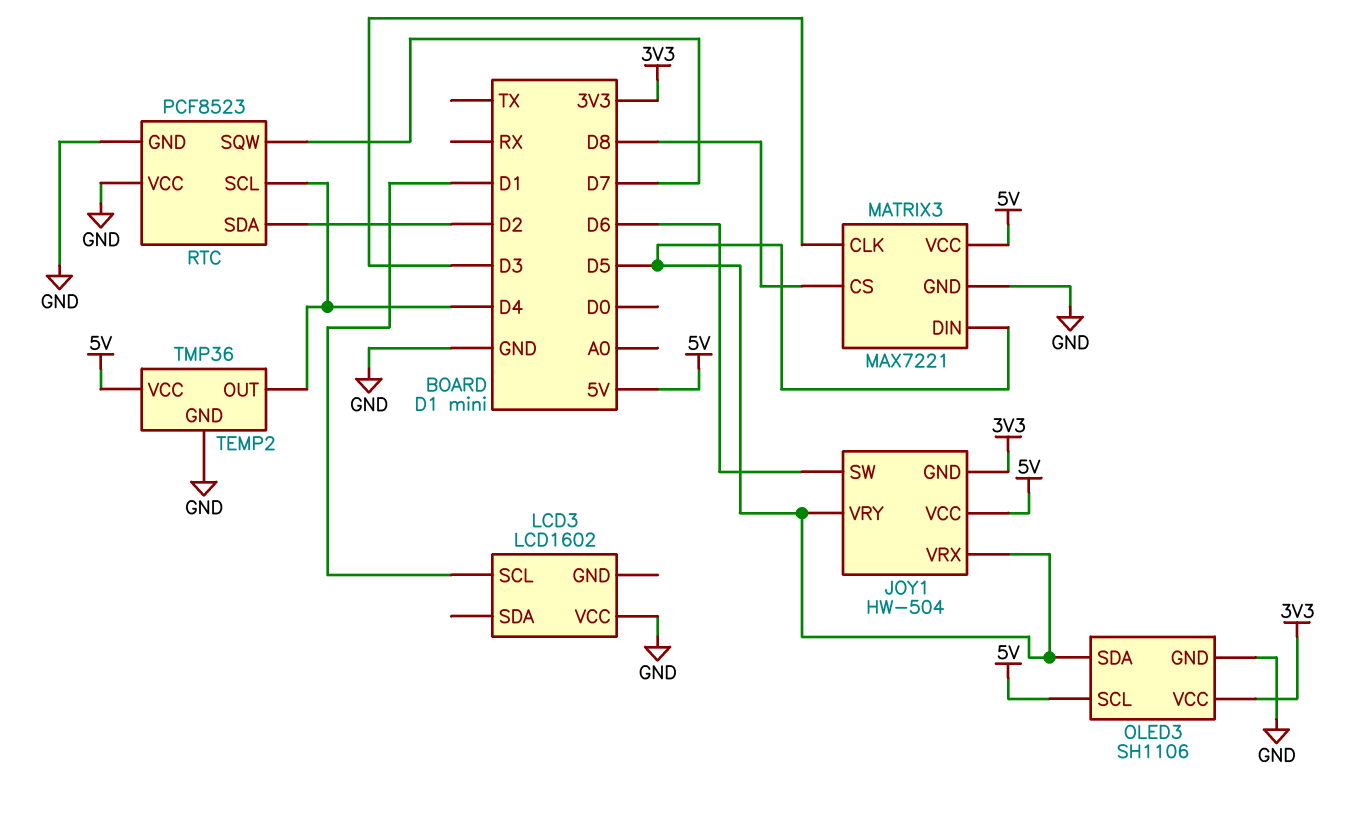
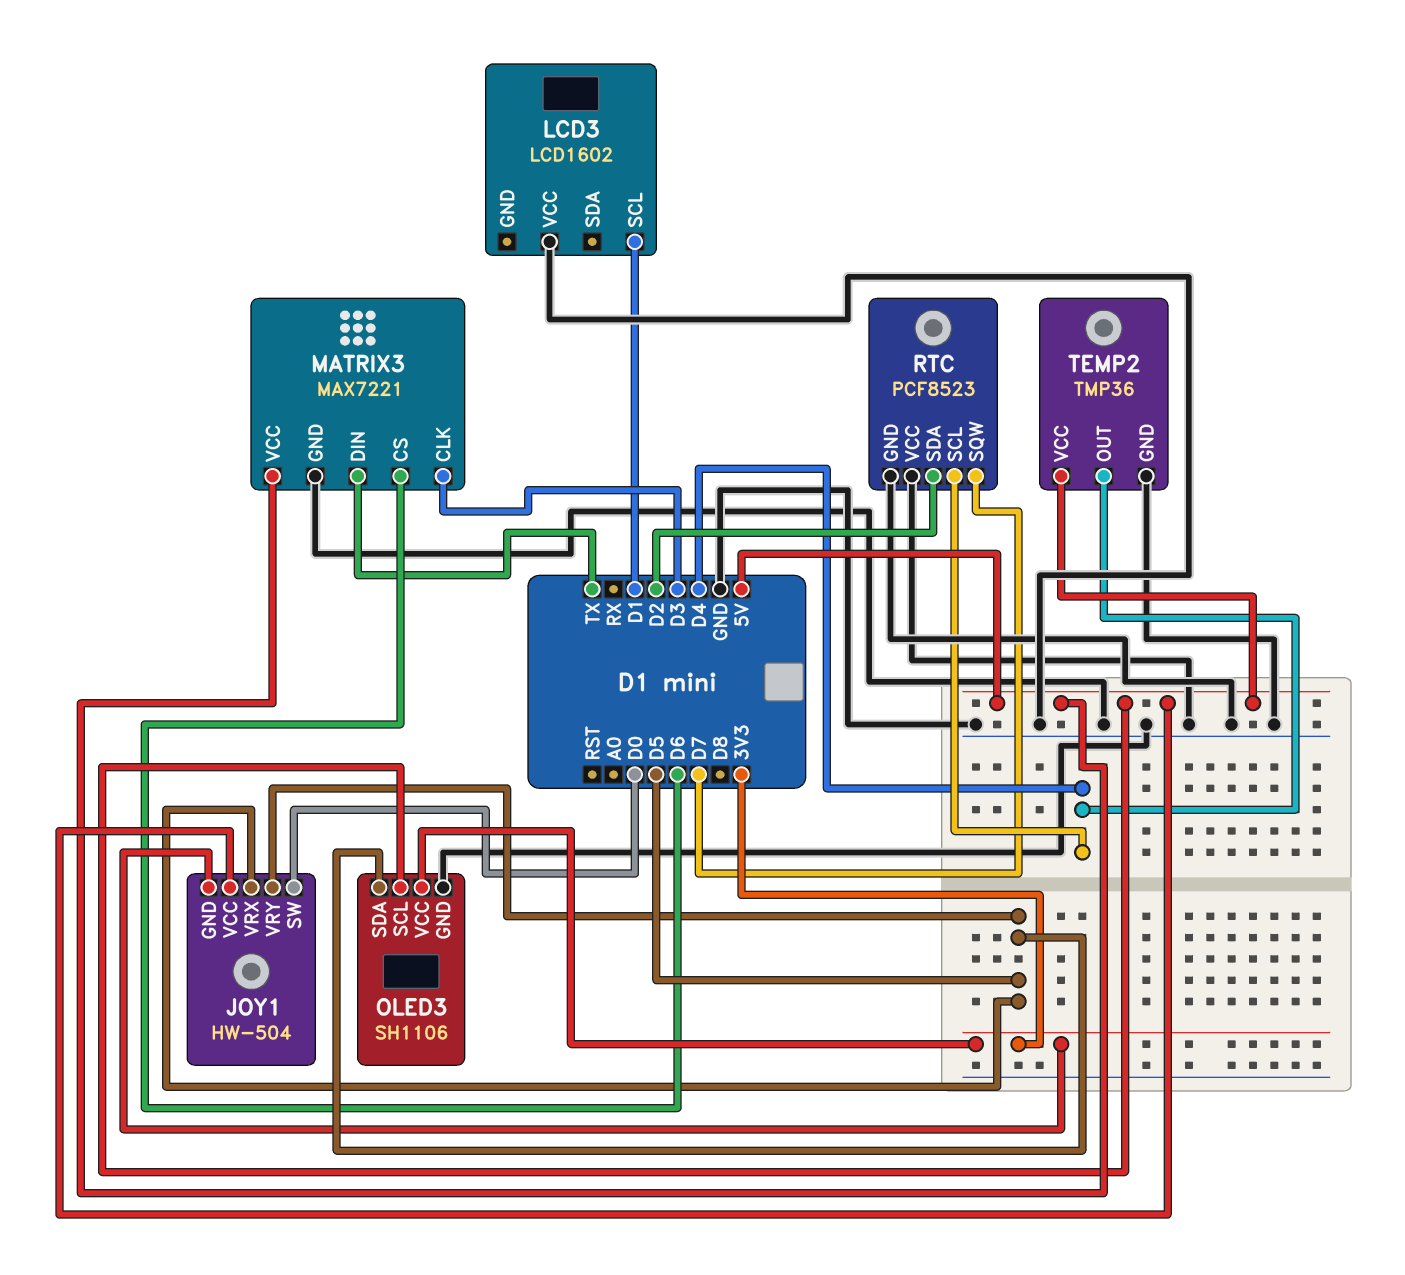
JOY1 pin SW: D6 -> D0
MATRIX3 pin CS: D8 -> D6
MATRIX3 pin DIN: D5 -> TX

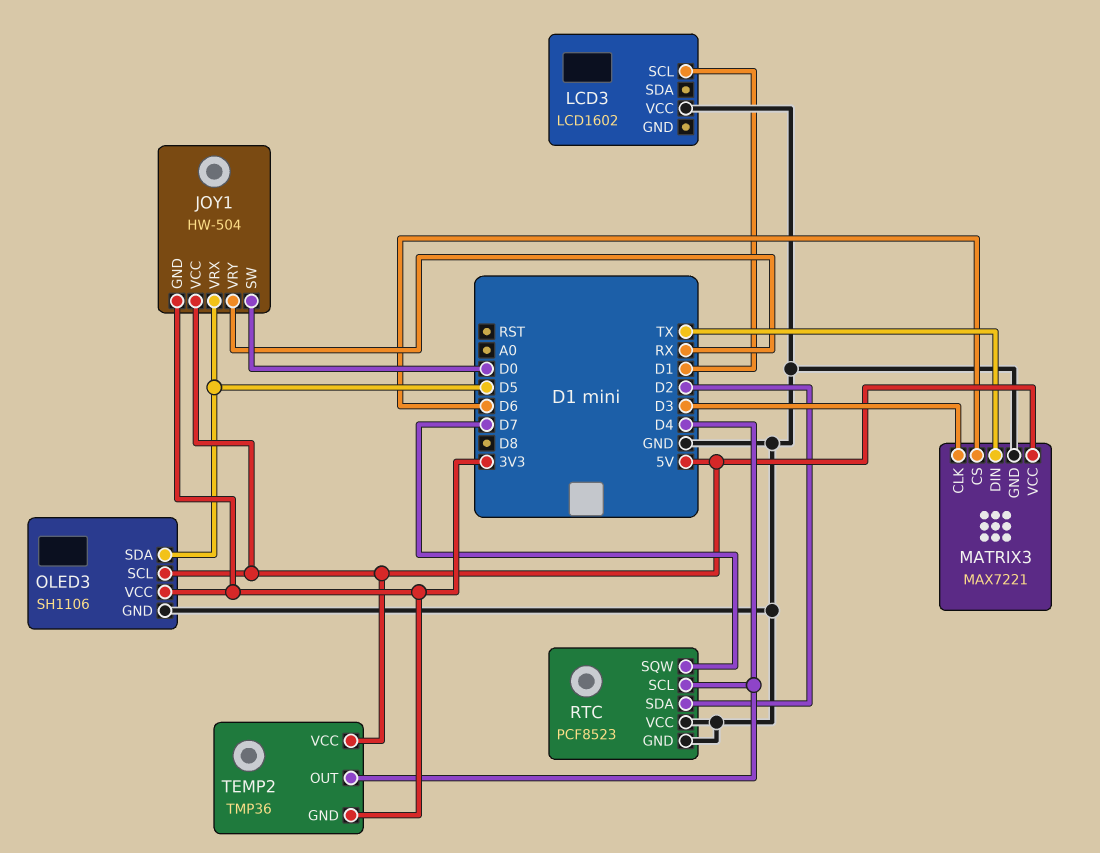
JOY1 pin VRY: D5 -> RX
TEMP2 pin GND: GND -> 3V3

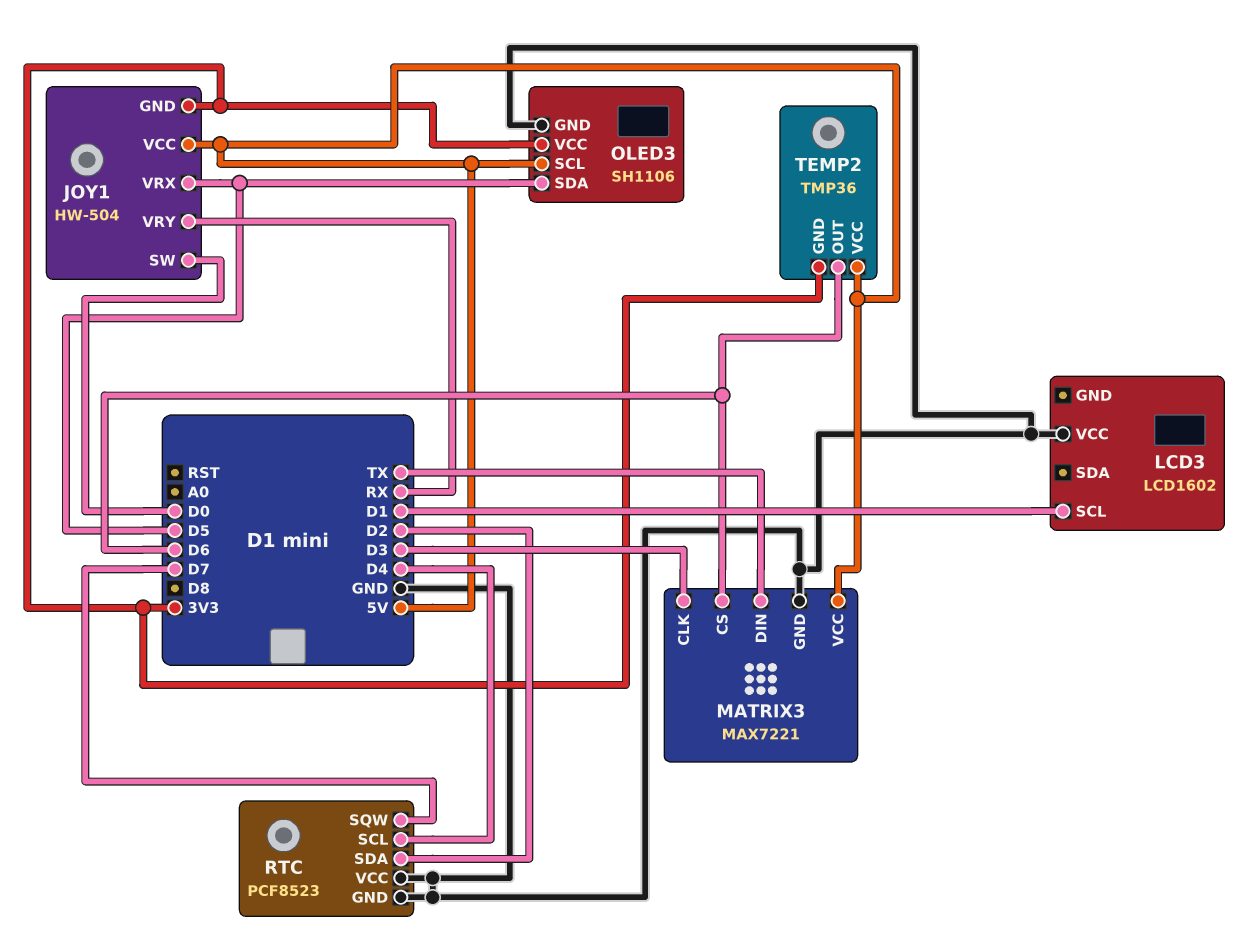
TEMP2 pin OUT: D4 -> D6

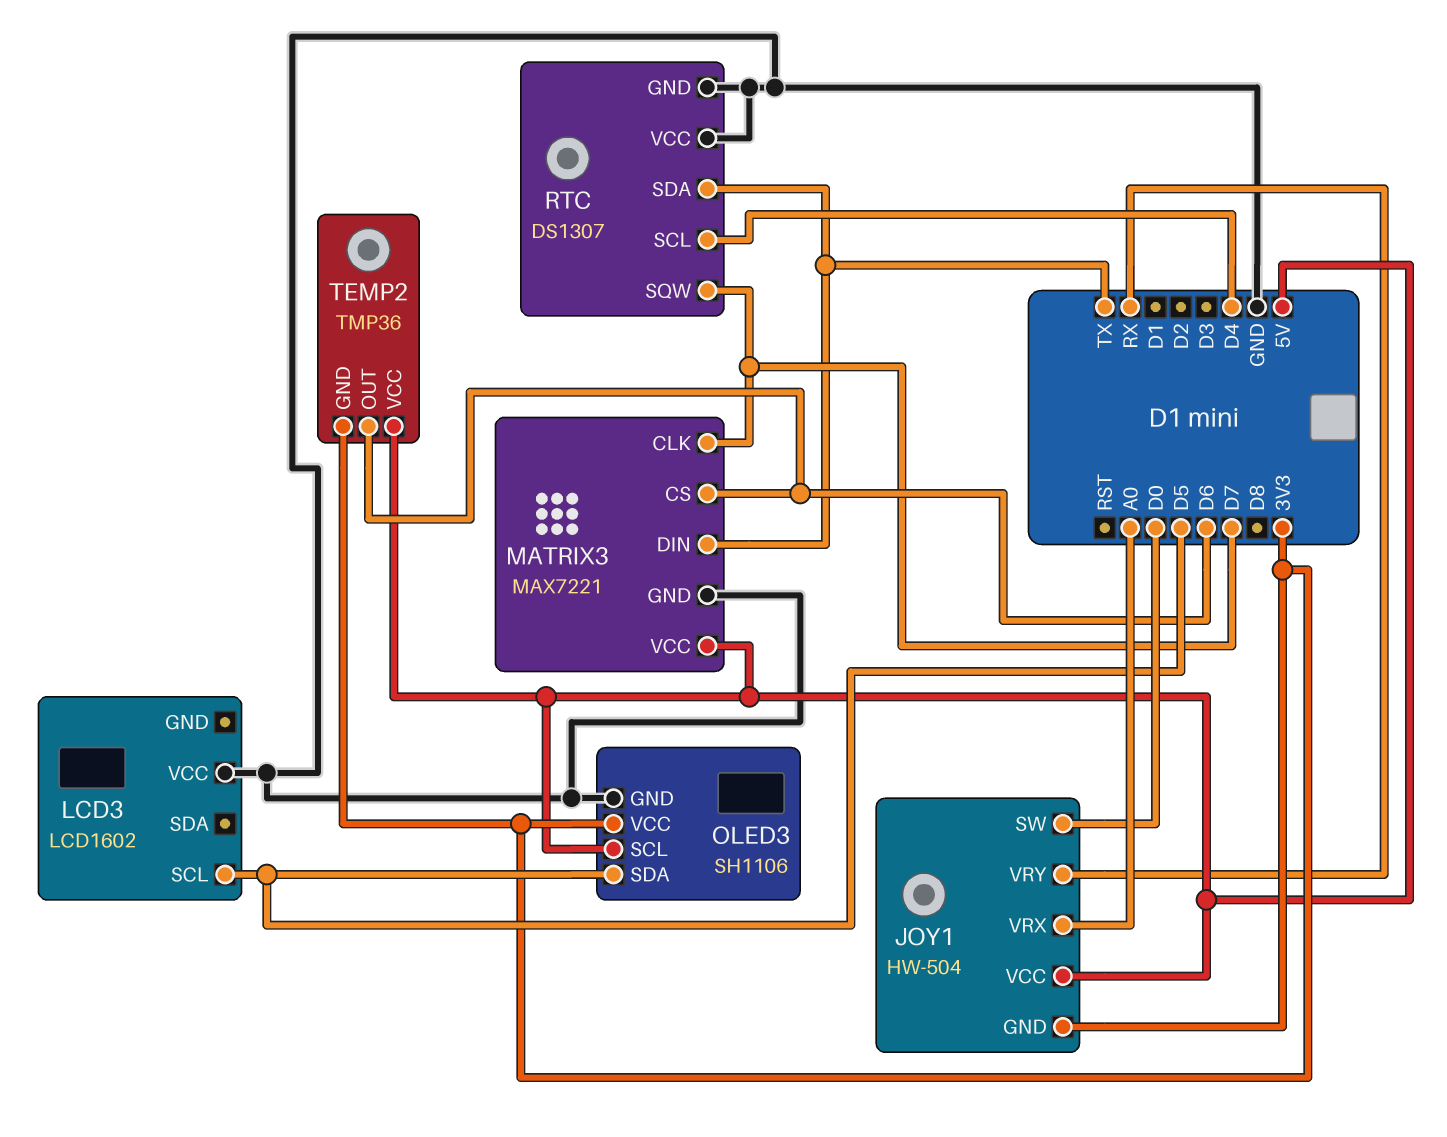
JOY1 pin VRX: D5 -> A0
LCD3 pin SCL: D1 -> D5
MATRIX3 pin CLK: D3 -> D7
RTC: PCF8523 -> DS1307
RTC pin SDA: D2 -> TX

